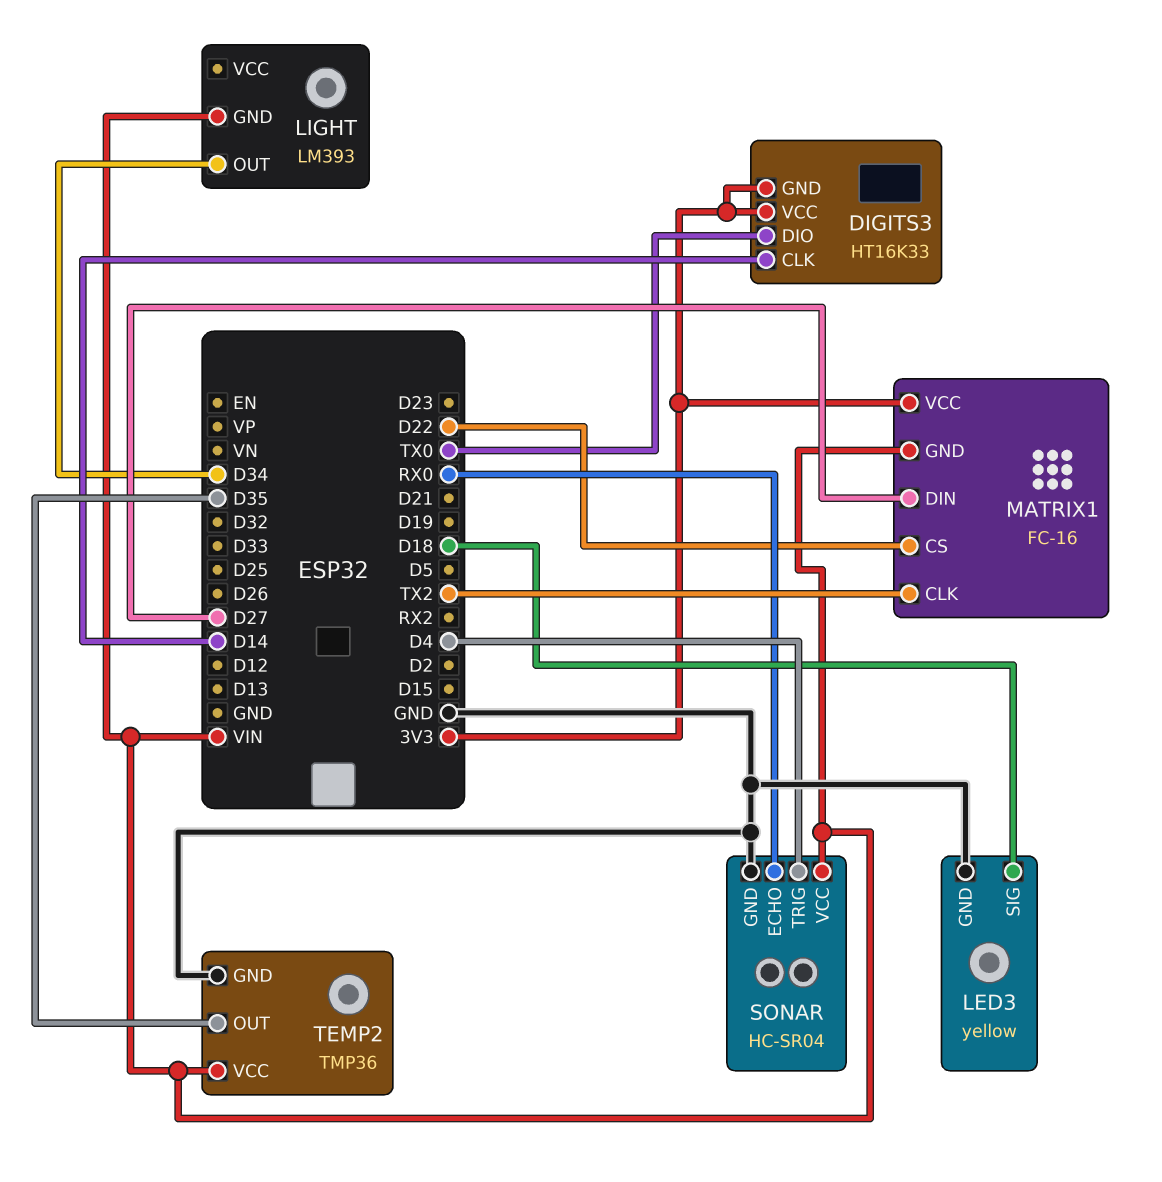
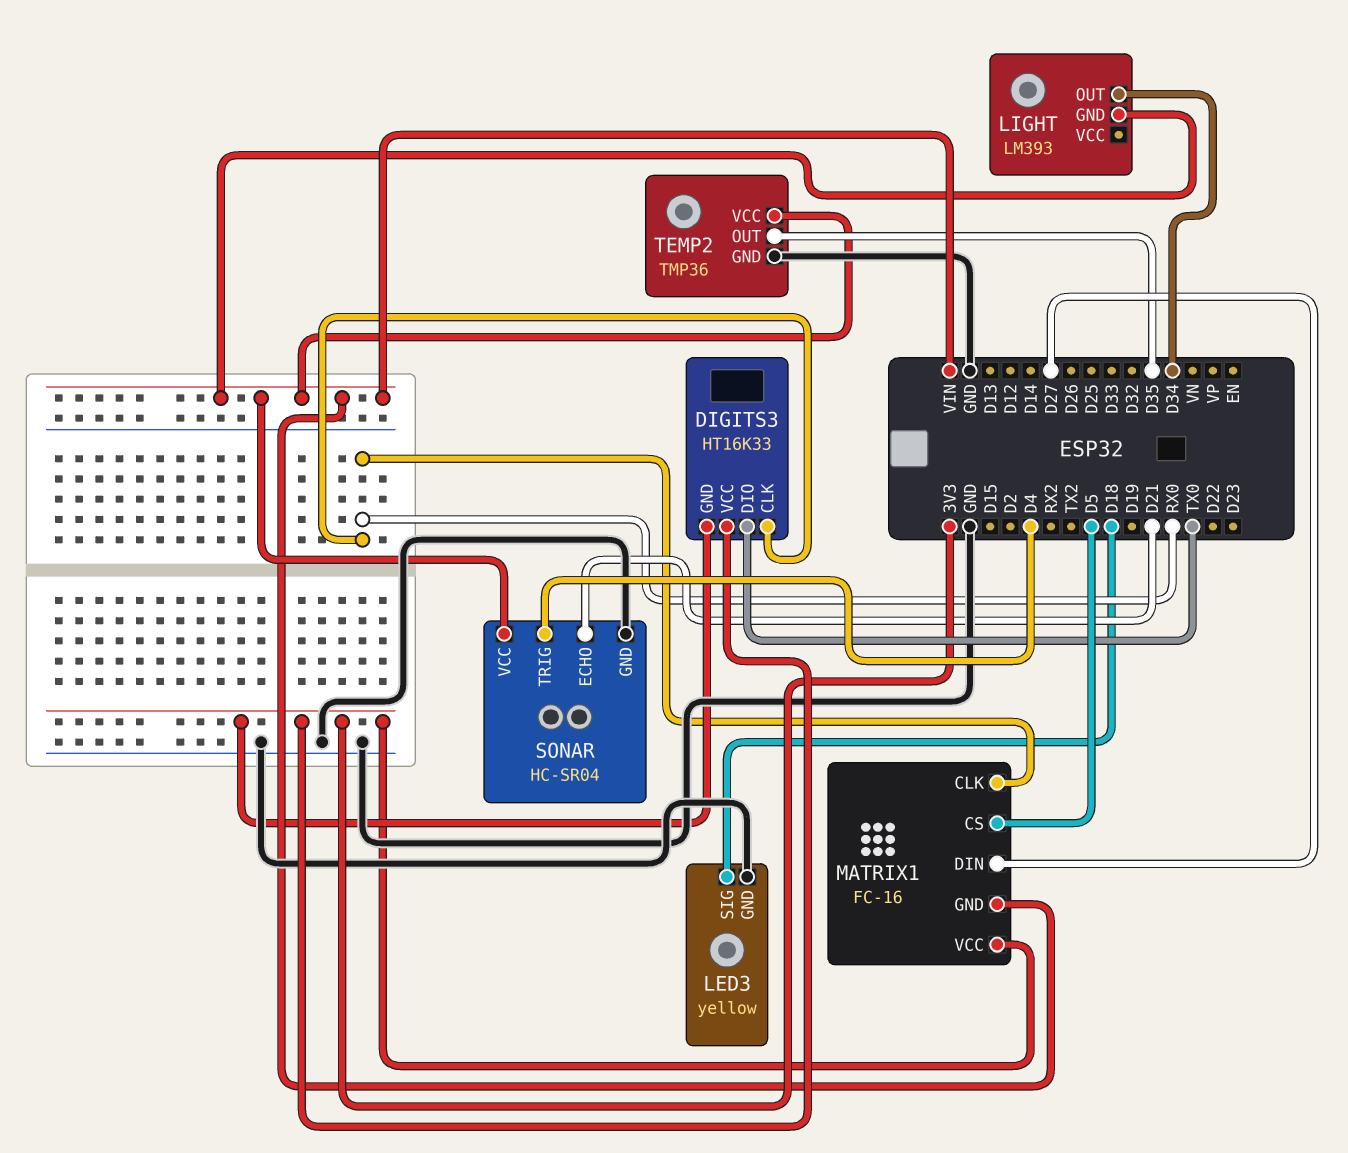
DIGITS3 pin CLK: D14 -> RX0
MATRIX1 pin CLK: TX2 -> RX0
MATRIX1 pin CS: D22 -> D5
SONAR pin ECHO: RX0 -> D21

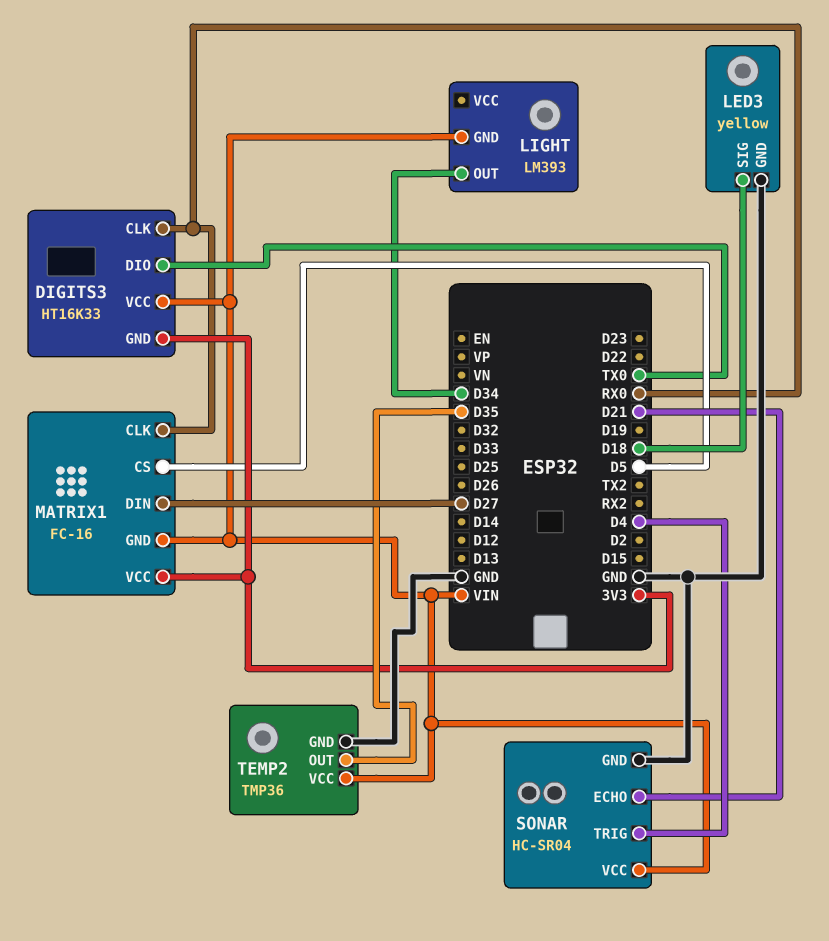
DIGITS3 pin VCC: 3V3 -> VIN

